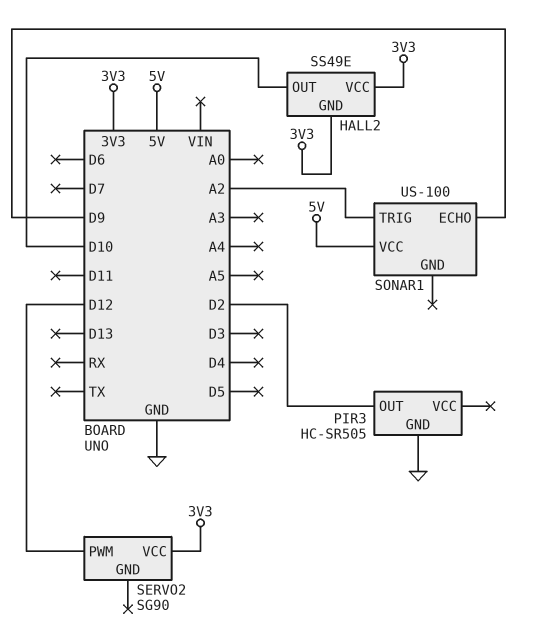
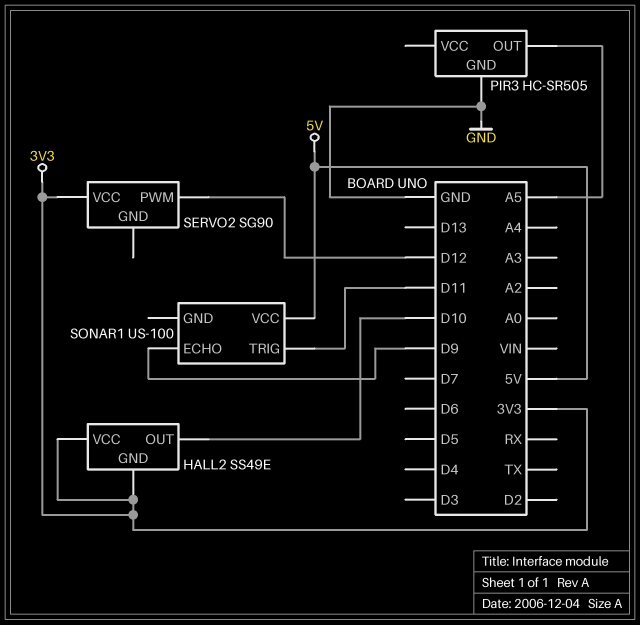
PIR3 pin OUT: D2 -> A5
SONAR1 pin TRIG: A2 -> D11

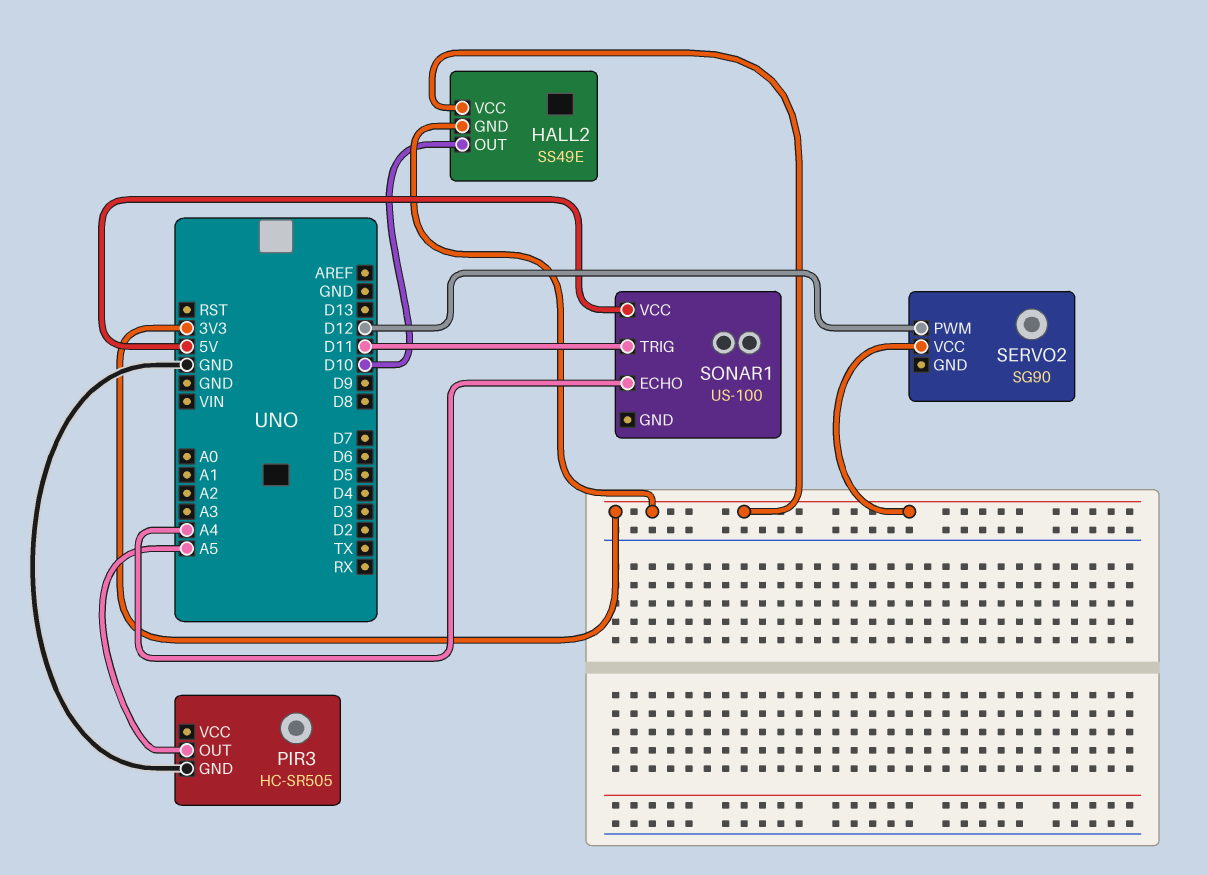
SONAR1 pin ECHO: D9 -> A4

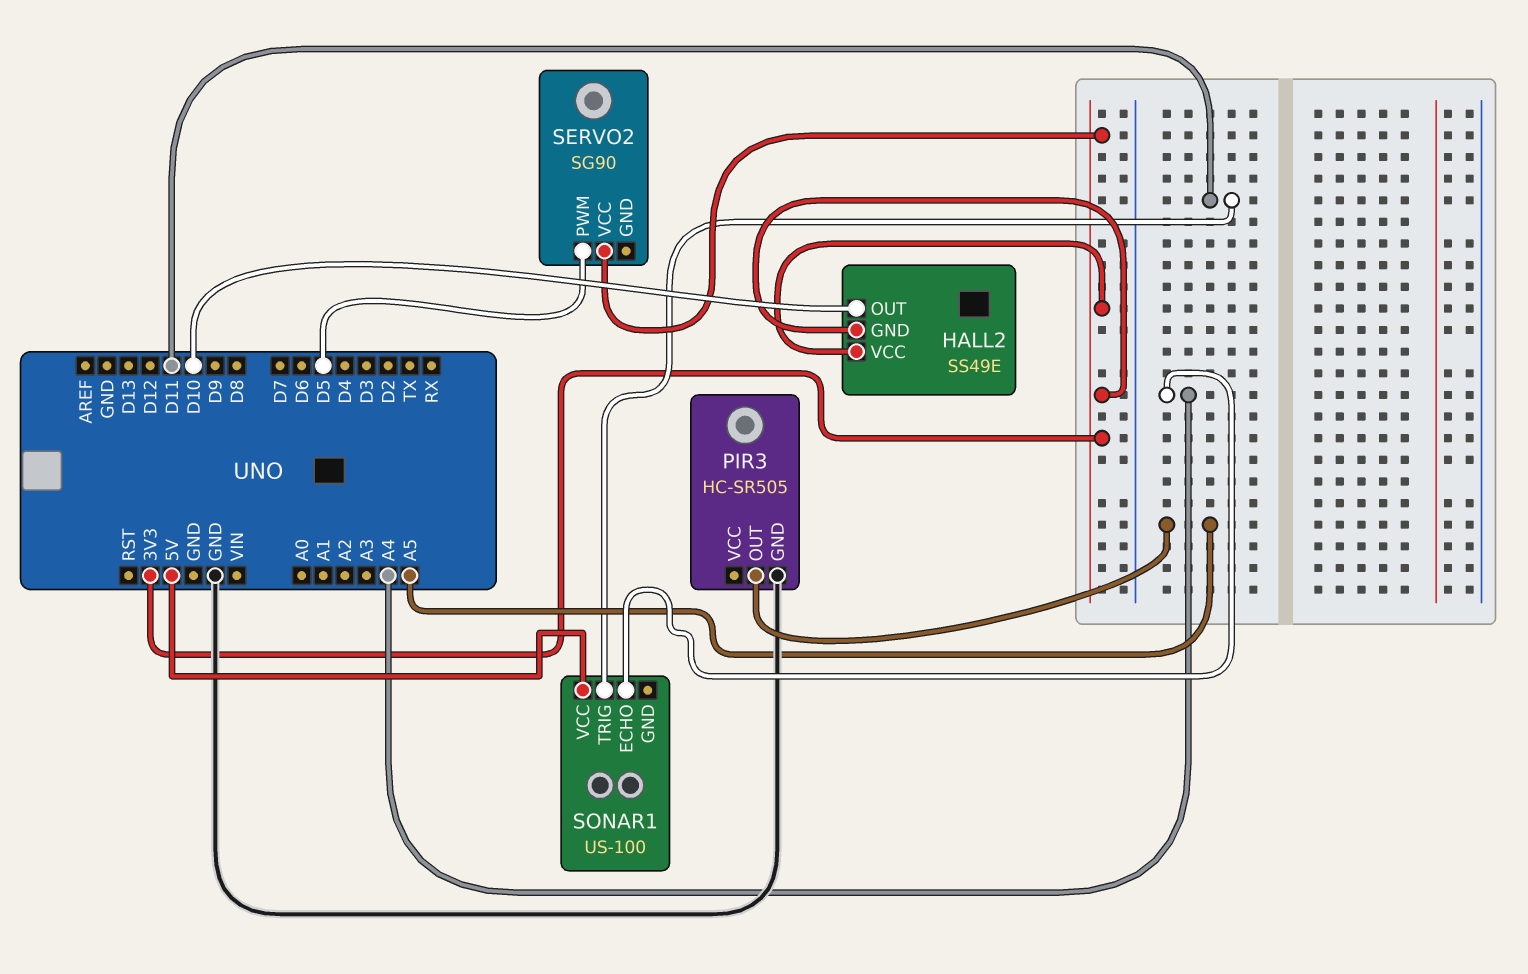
SERVO2 pin PWM: D12 -> D5

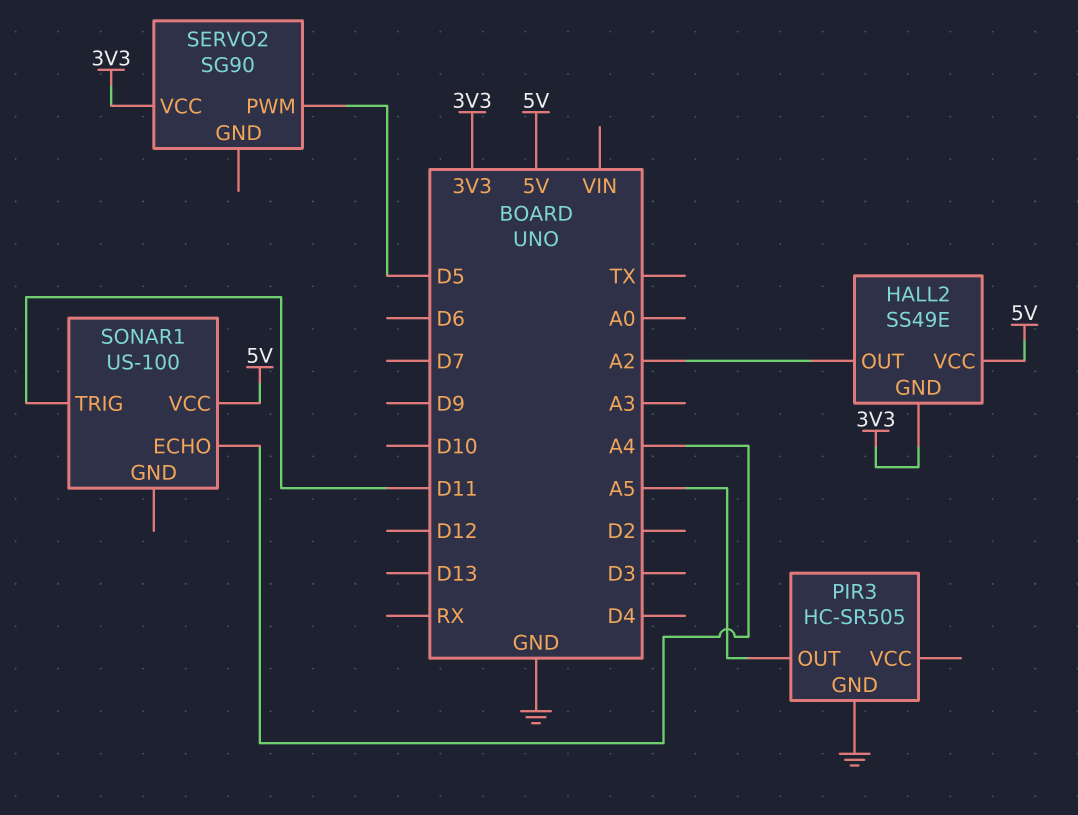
HALL2 pin OUT: D10 -> A2
HALL2 pin VCC: 3V3 -> 5V

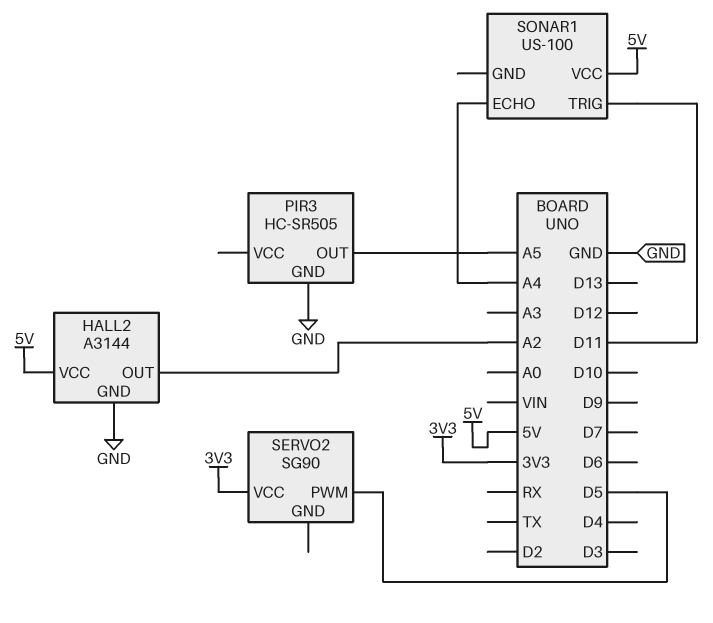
HALL2: SS49E -> A3144
HALL2 pin GND: 3V3 -> GND

